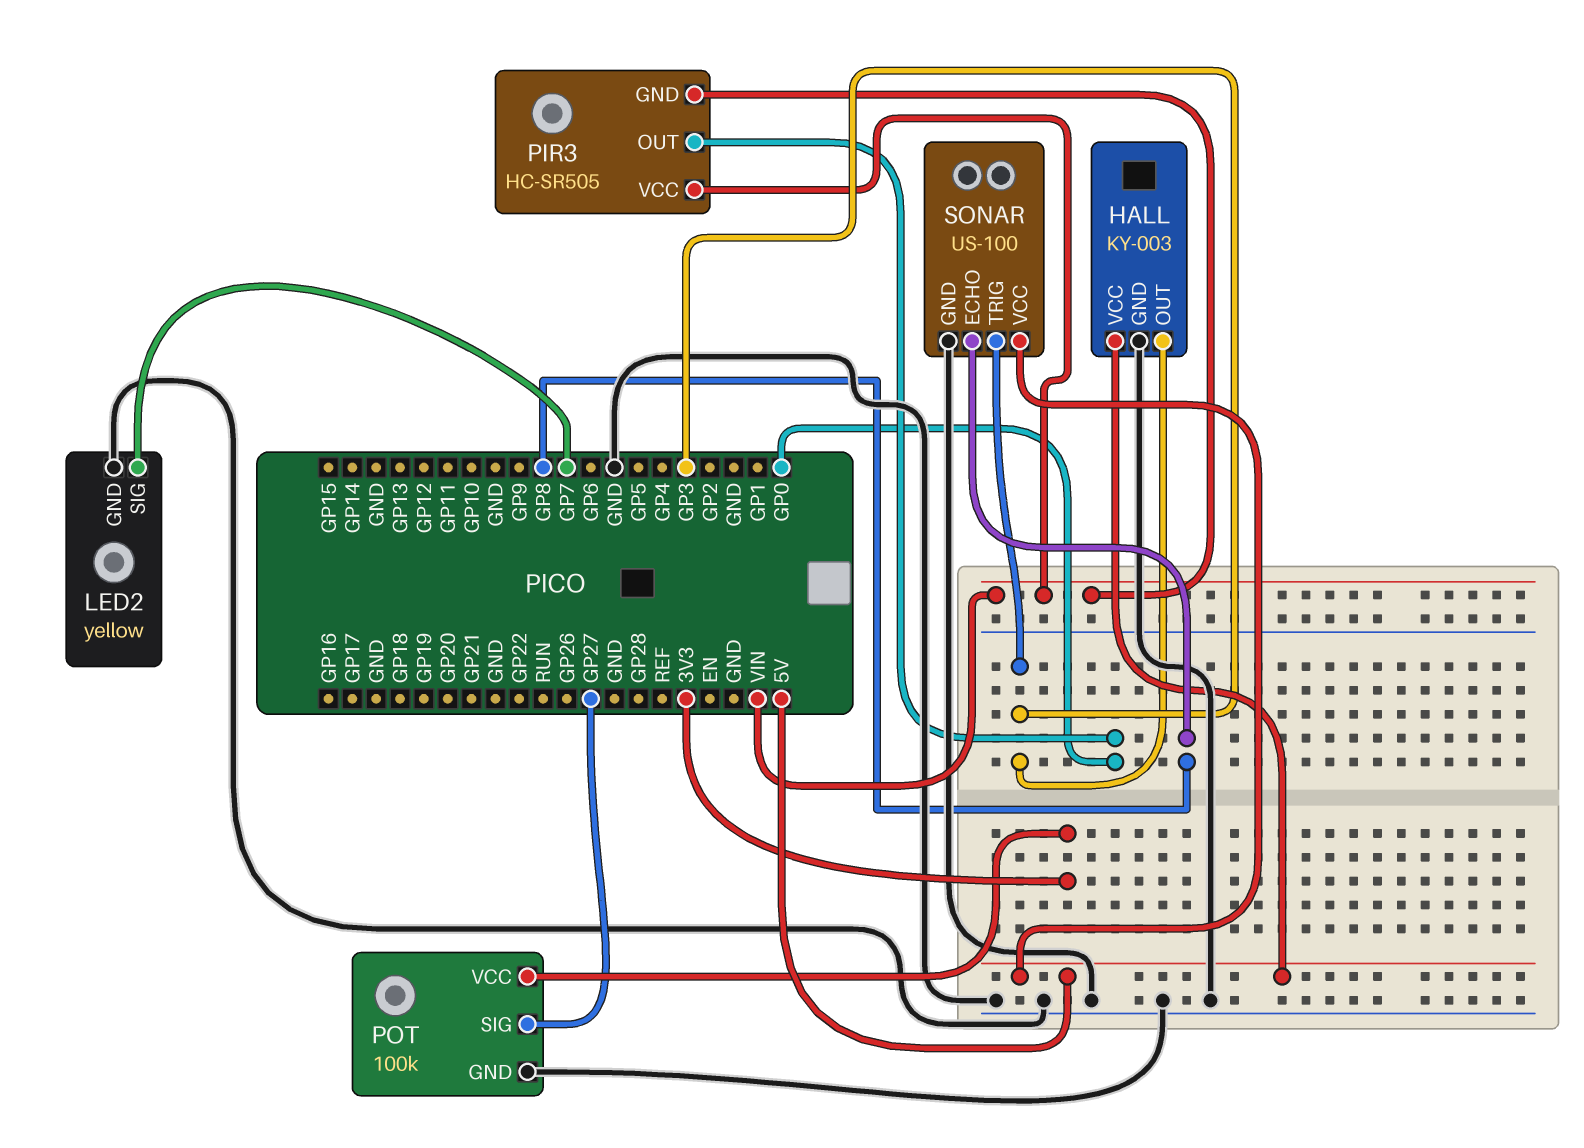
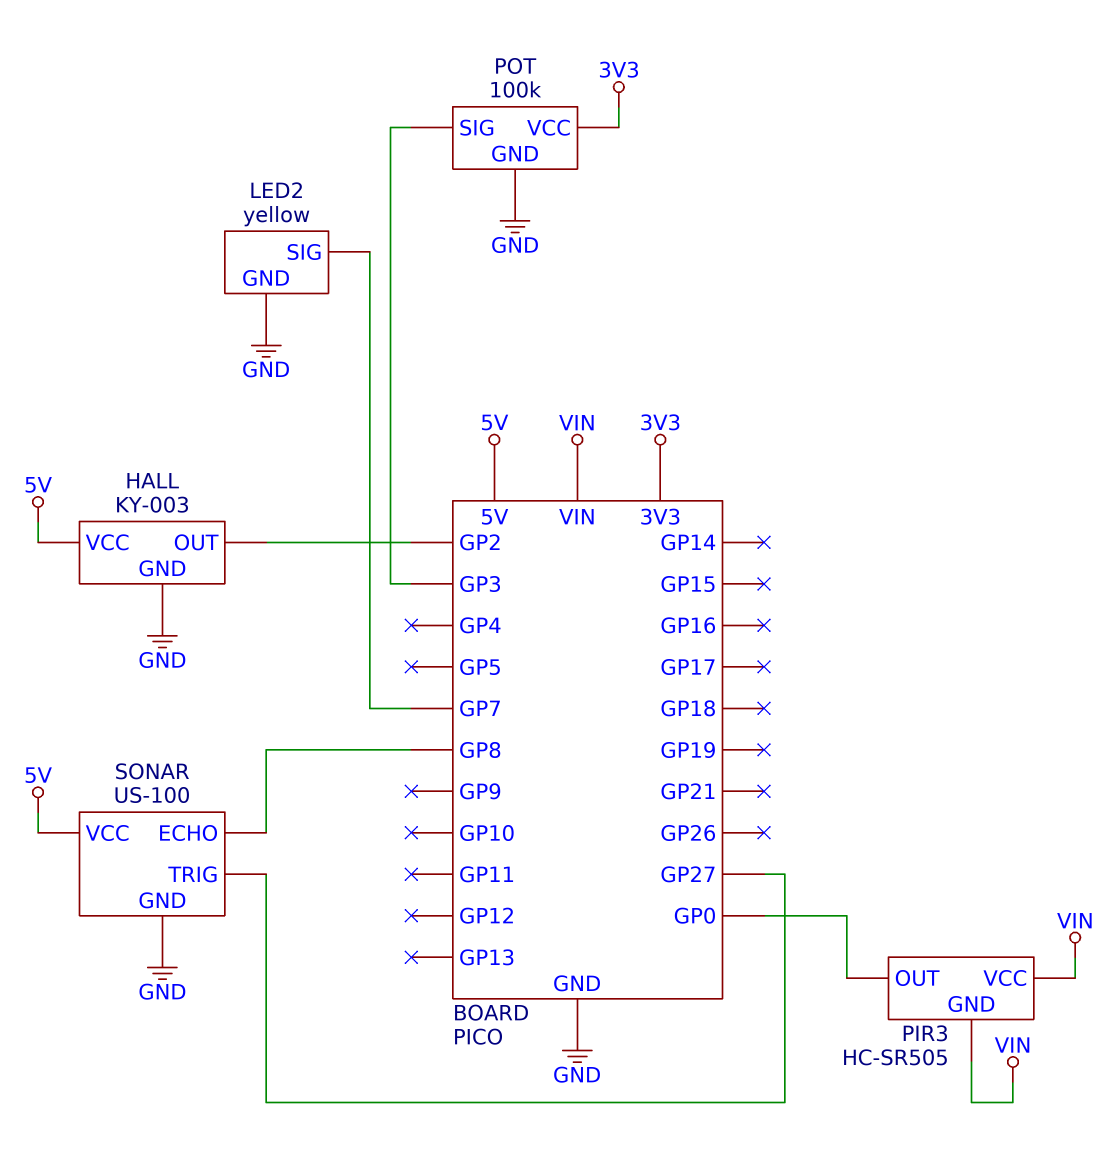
HALL pin OUT: GP3 -> GP2
POT pin SIG: GP27 -> GP3
SONAR pin TRIG: GP3 -> GP27

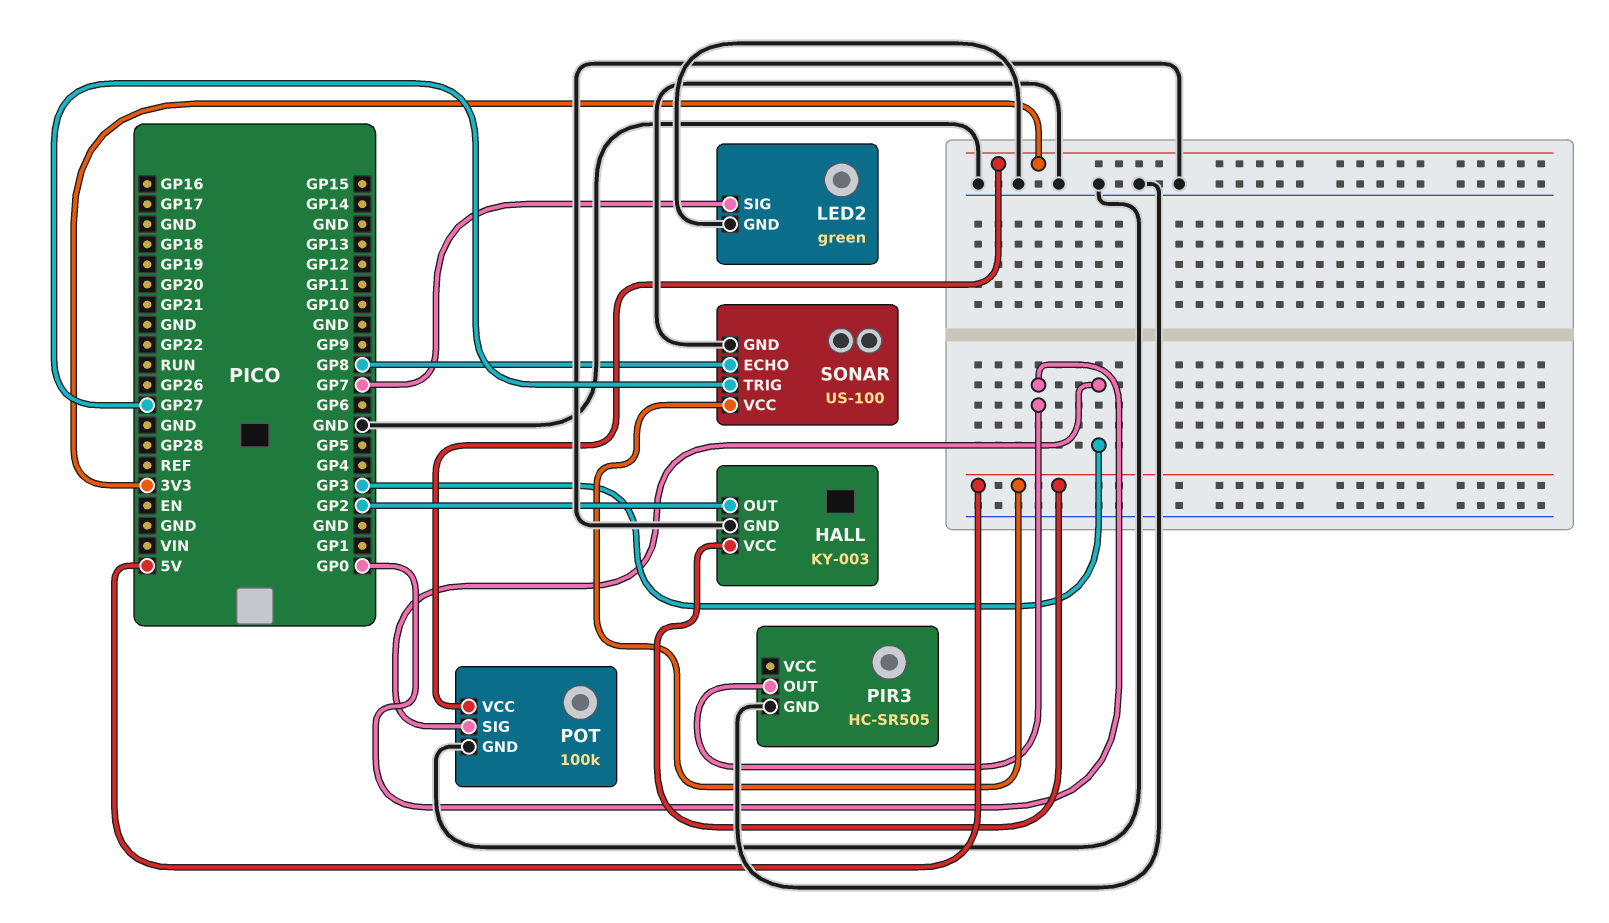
LED2: yellow -> green
PIR3 pin GND: VIN -> GND
PIR3 pin VCC: VIN -> none

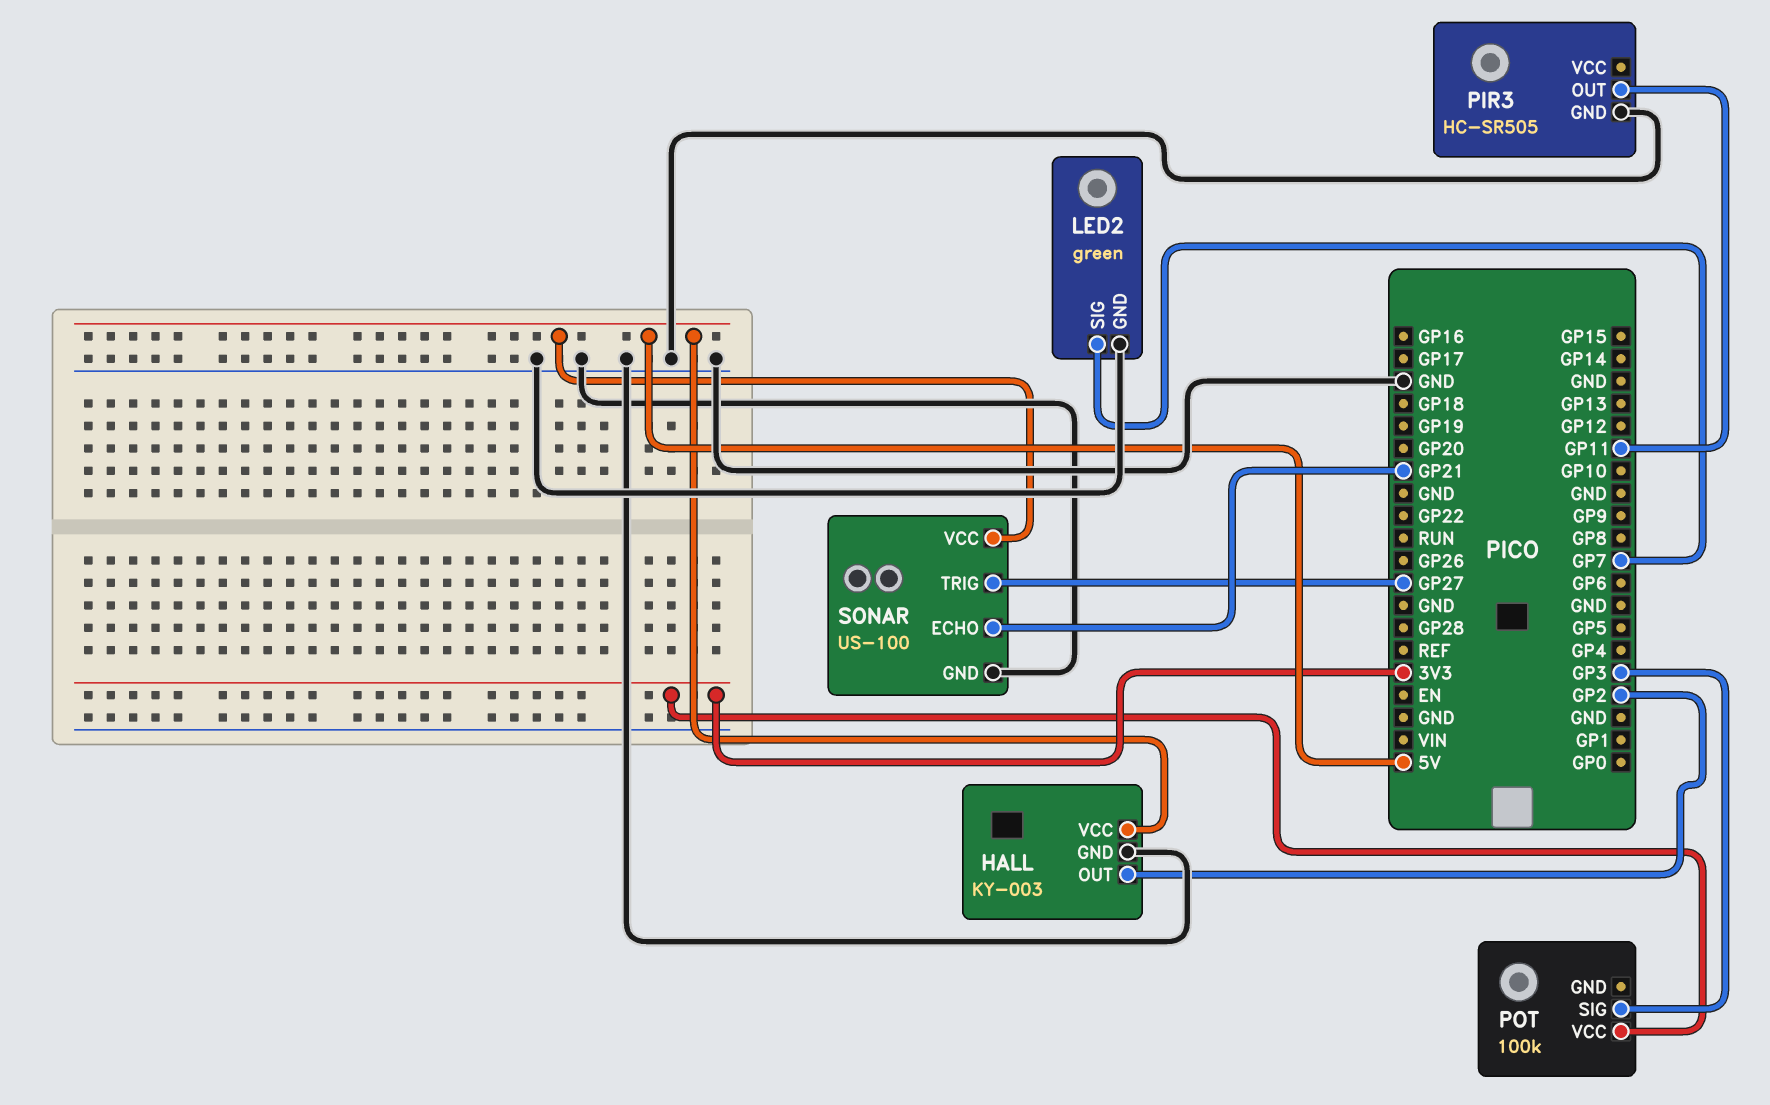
PIR3 pin OUT: GP0 -> GP11
POT pin GND: GND -> none
SONAR pin ECHO: GP8 -> GP21

